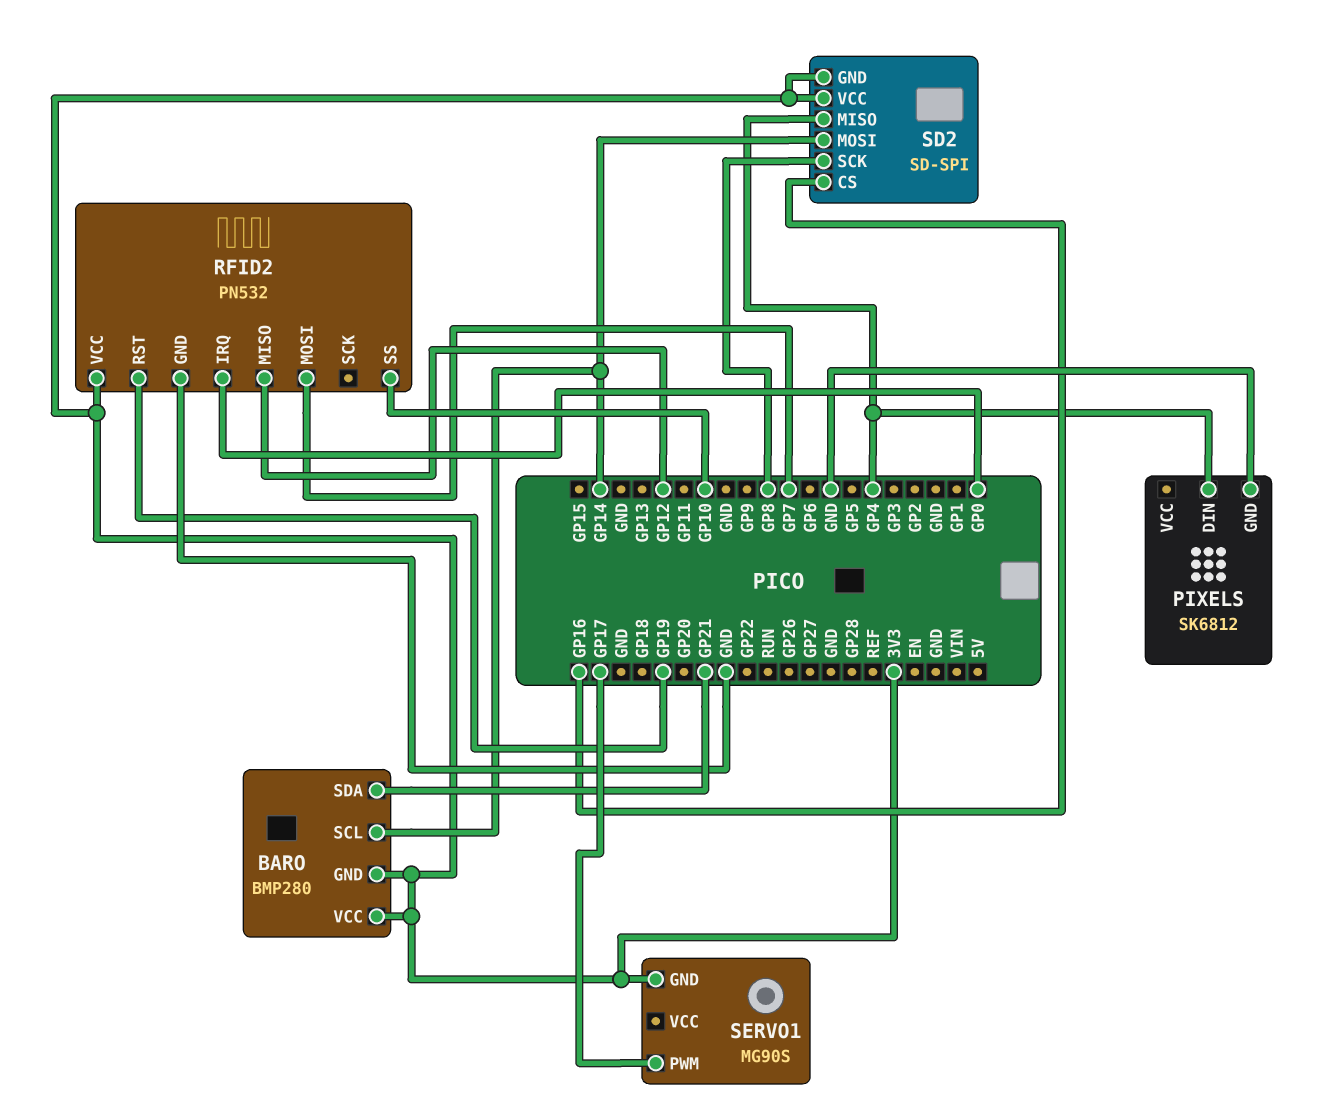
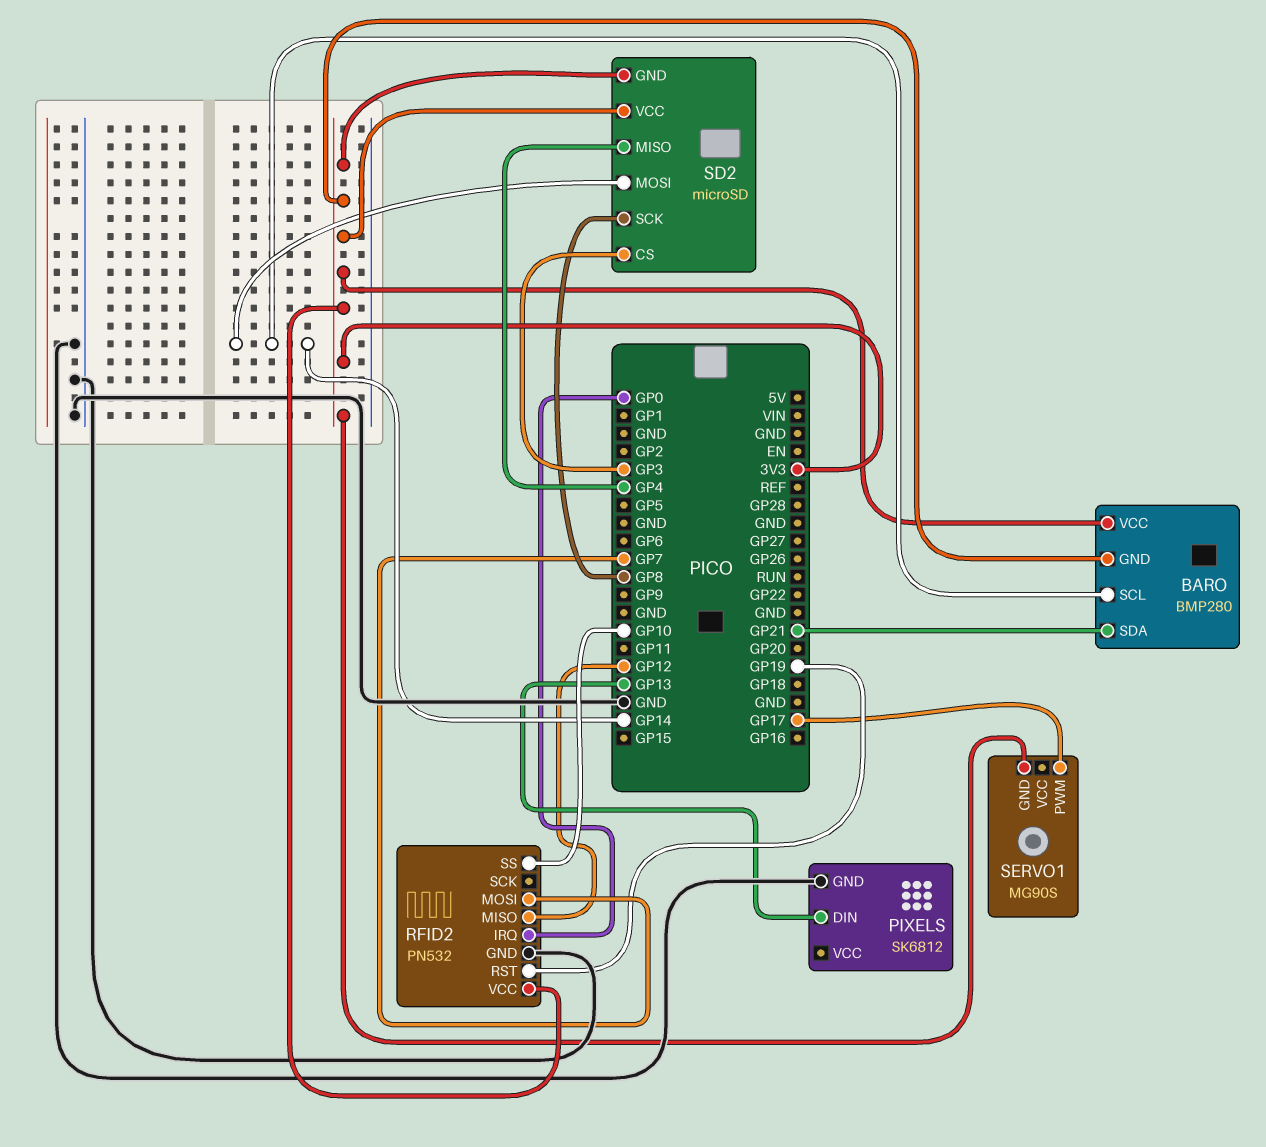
PIXELS pin DIN: GP4 -> GP13
SD2: SD-SPI -> microSD
SD2 pin CS: GP16 -> GP3

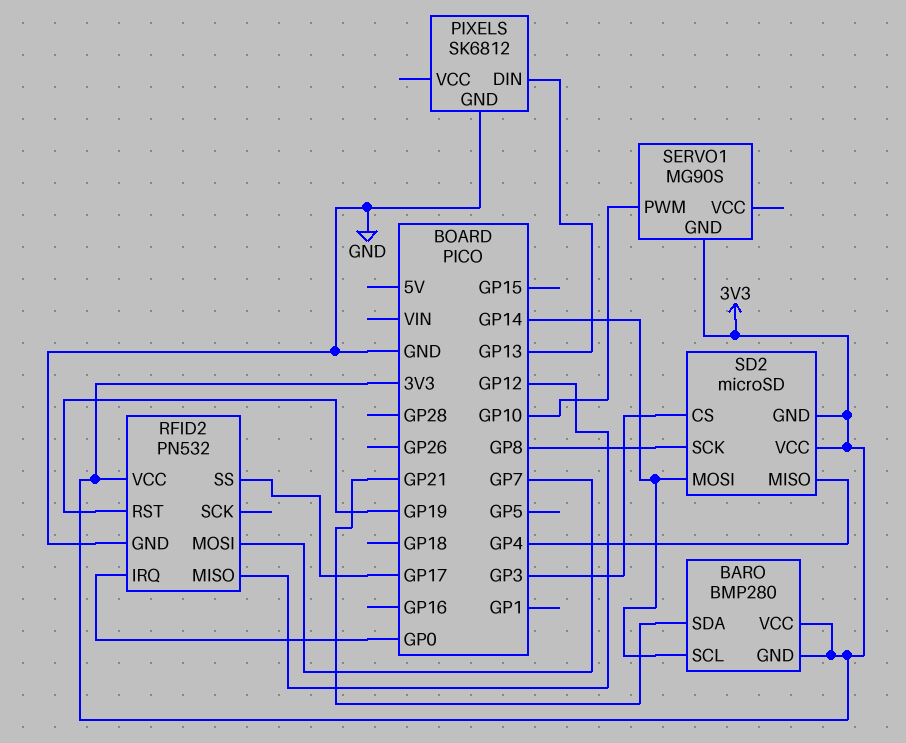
RFID2 pin SS: GP10 -> GP17
SERVO1 pin PWM: GP17 -> GP10

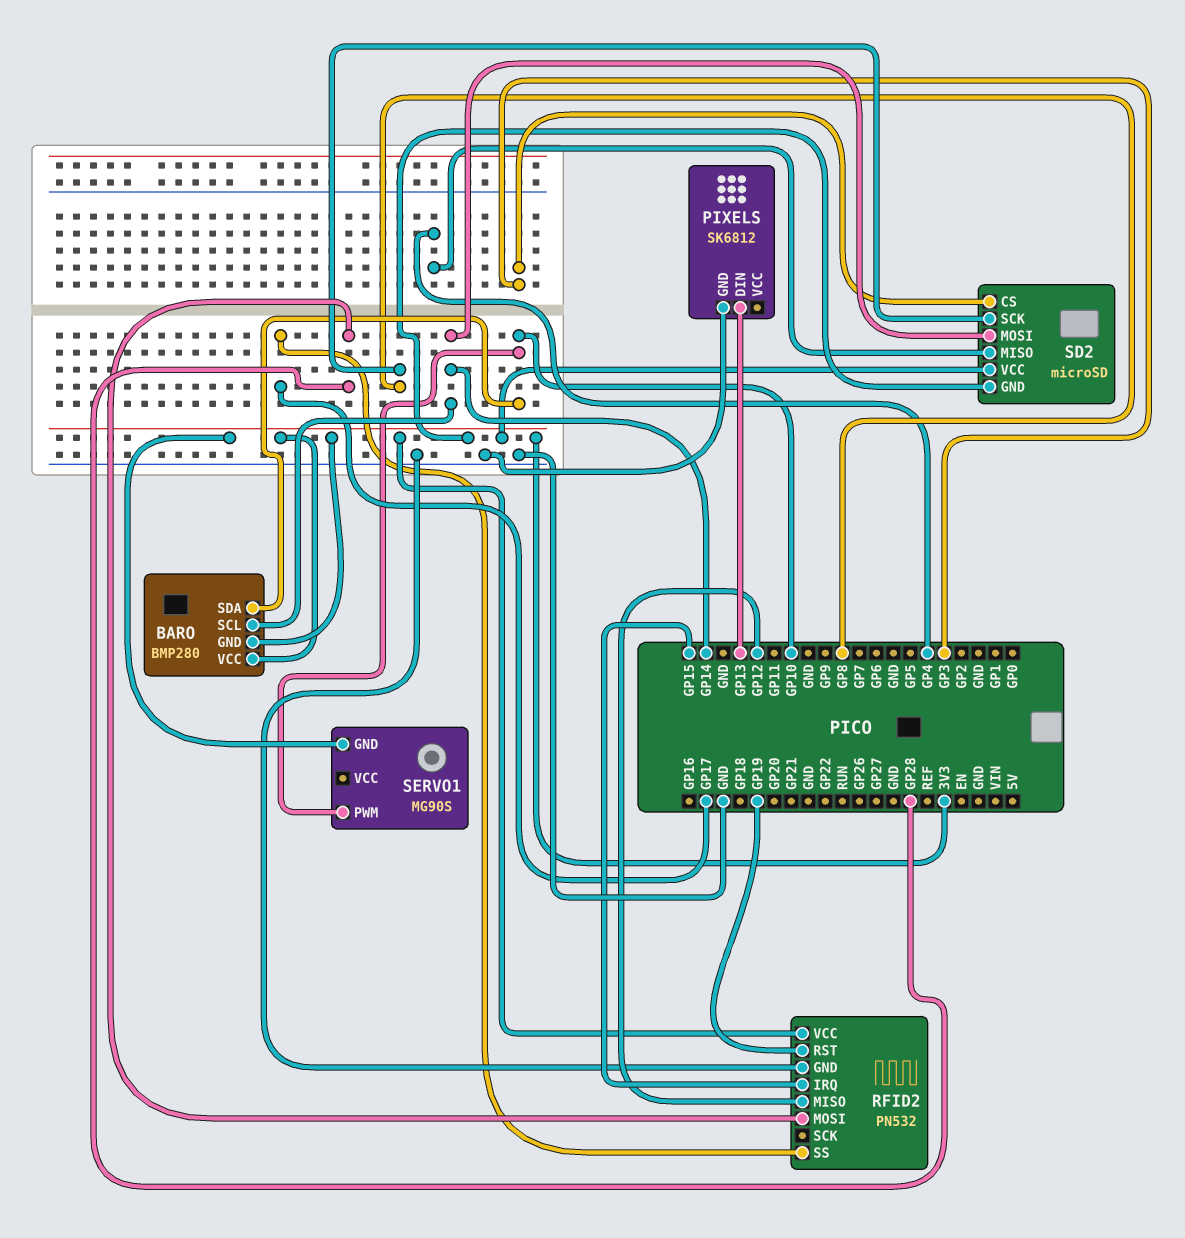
BARO pin SDA: GP21 -> GP10
RFID2 pin IRQ: GP0 -> GP15
RFID2 pin MOSI: GP7 -> GP28

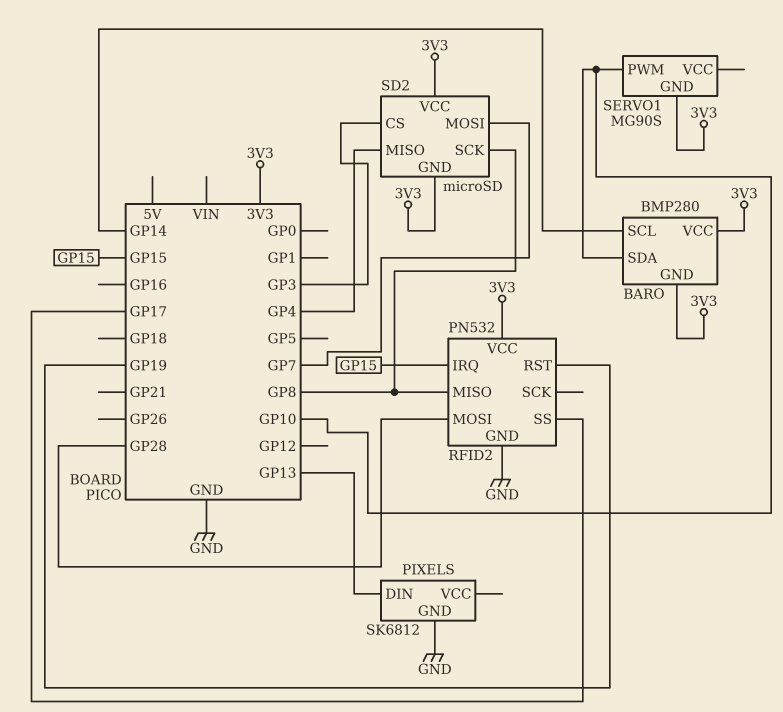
RFID2 pin MISO: GP12 -> GP8
SD2 pin MOSI: GP14 -> GP7

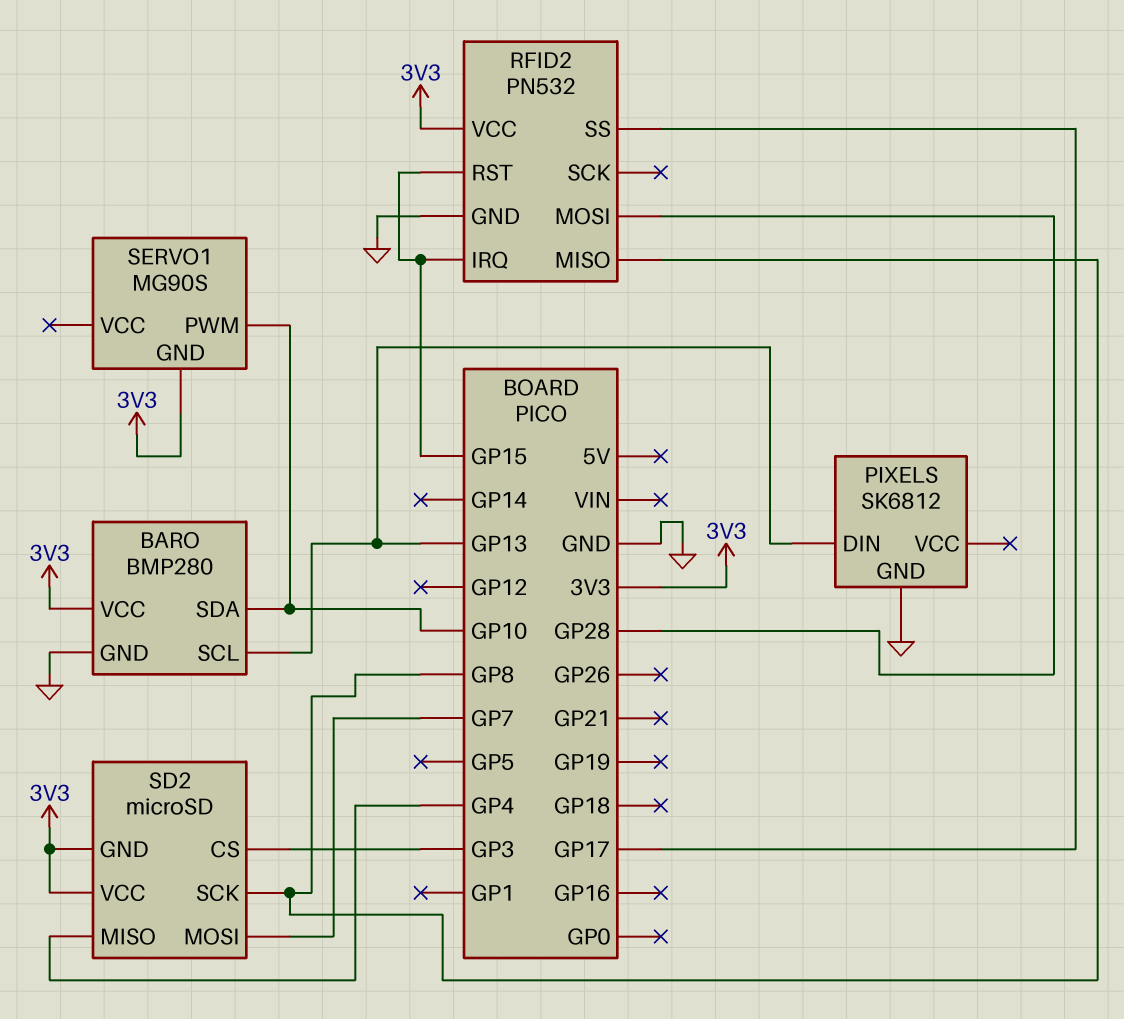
BARO pin GND: 3V3 -> GND
BARO pin SCL: GP14 -> GP13
RFID2 pin RST: GP19 -> GP15

